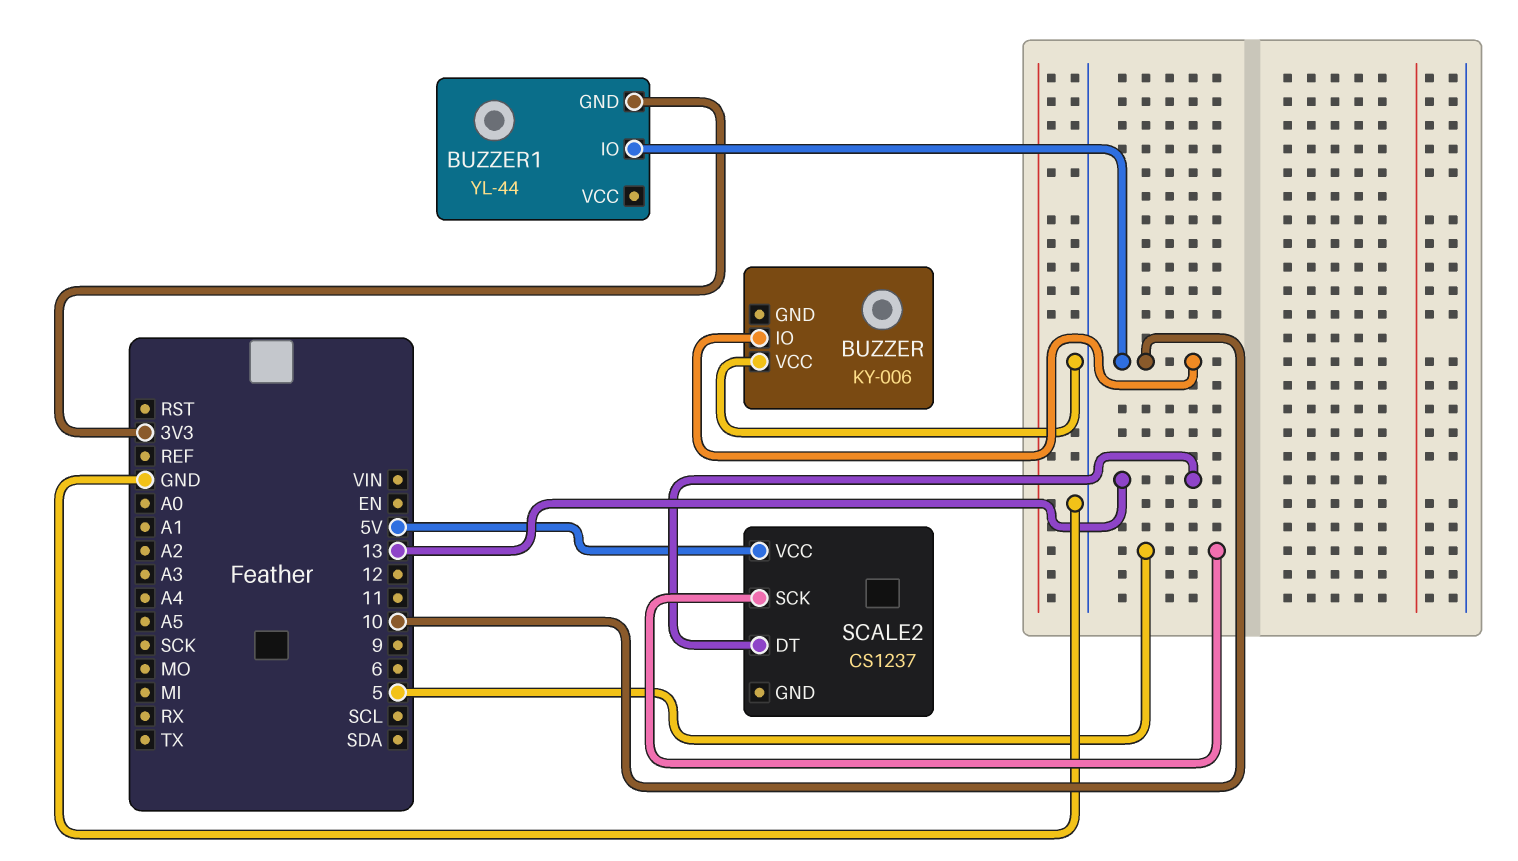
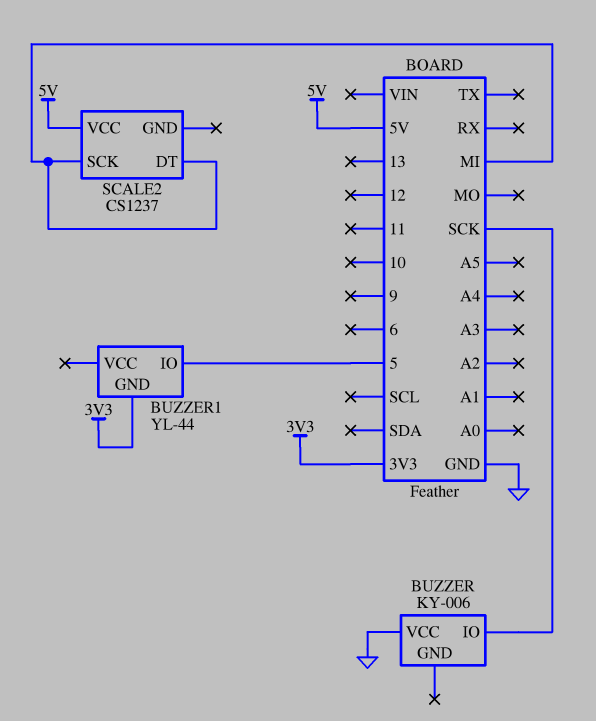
BUZZER pin IO: 10 -> SCK
BUZZER1 pin IO: 10 -> 5
SCALE2 pin DT: 13 -> MI
SCALE2 pin SCK: 5 -> MI

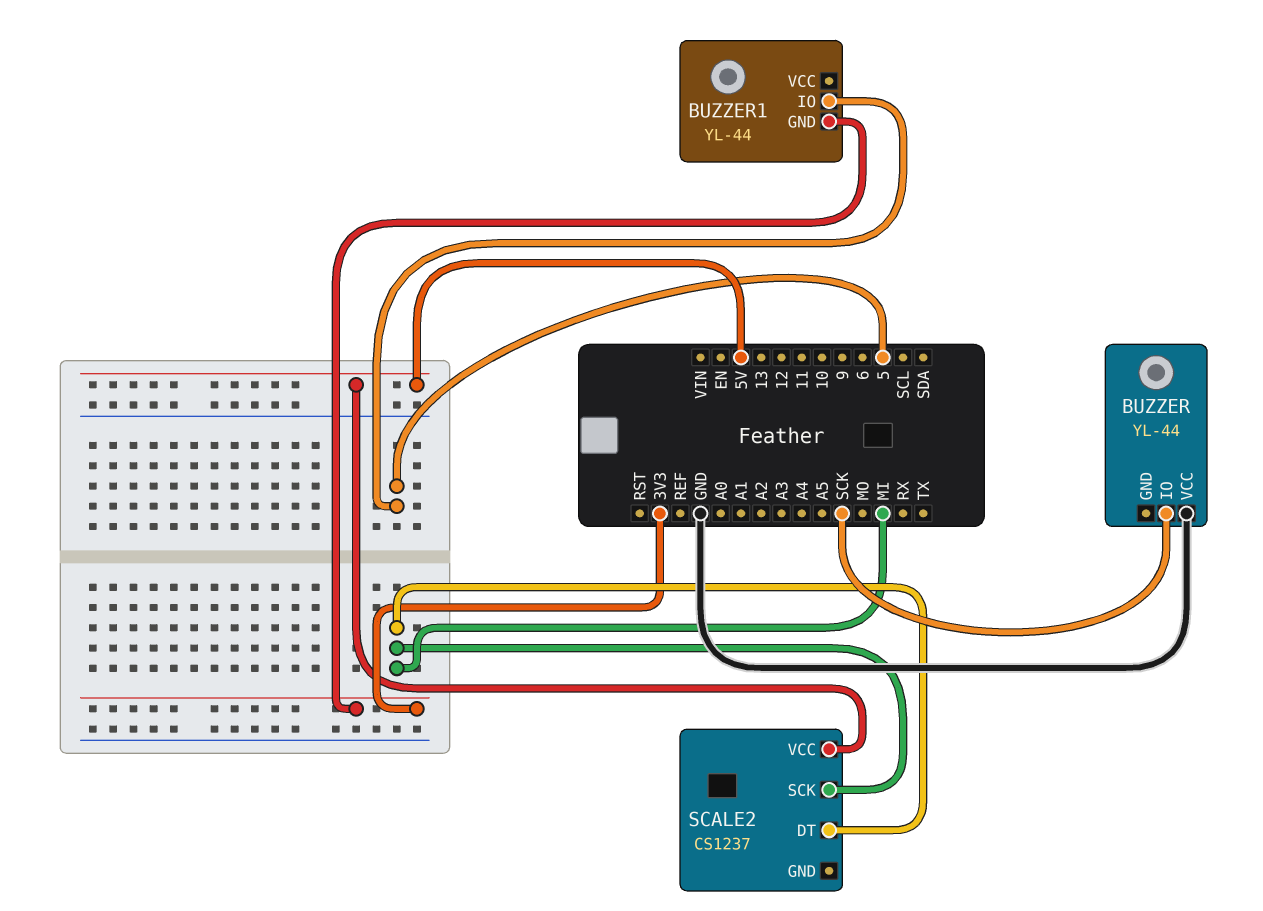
BUZZER: KY-006 -> YL-44

